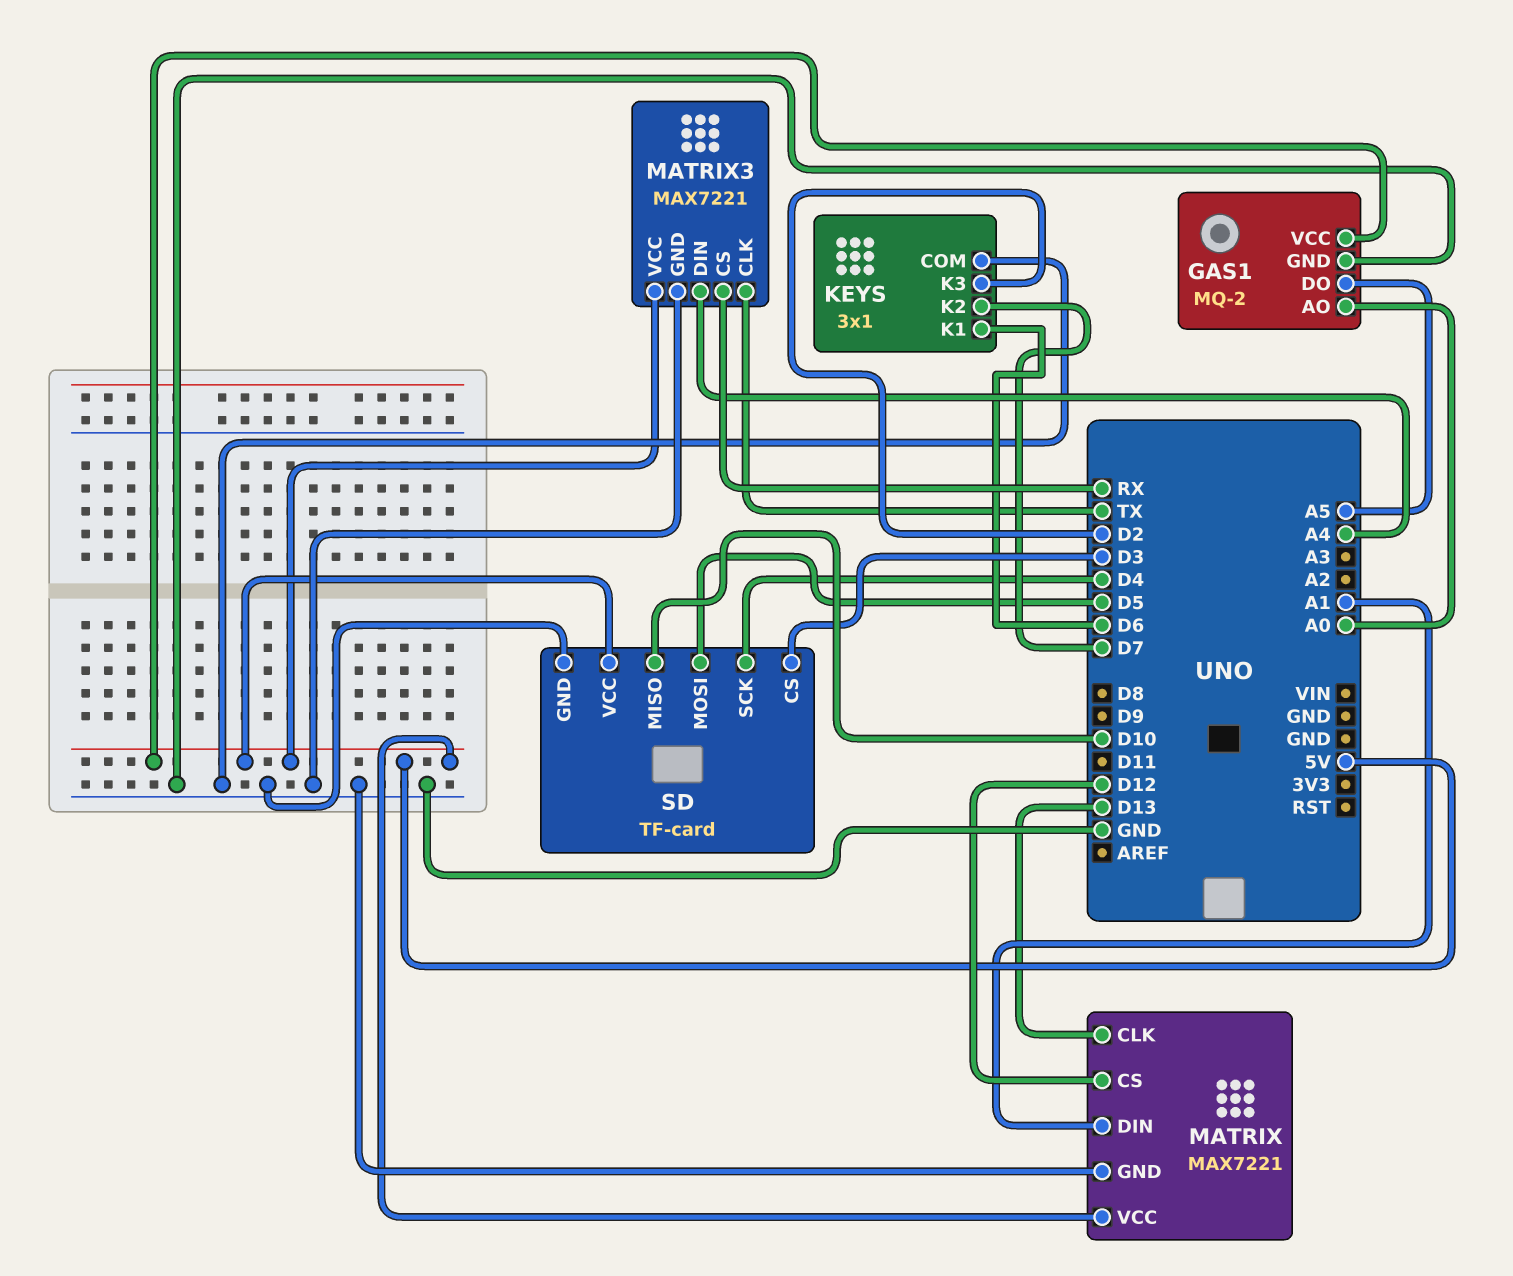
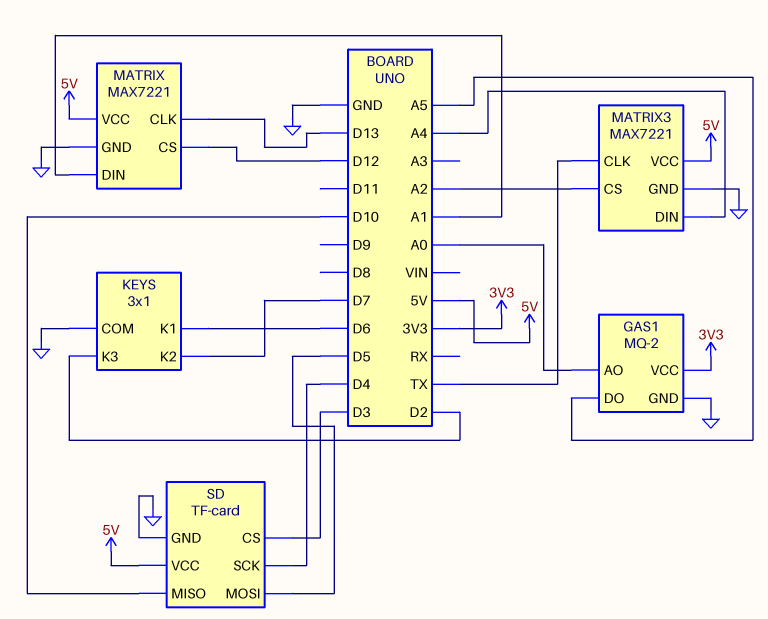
GAS1 pin VCC: 5V -> 3V3
MATRIX3 pin CS: RX -> A2

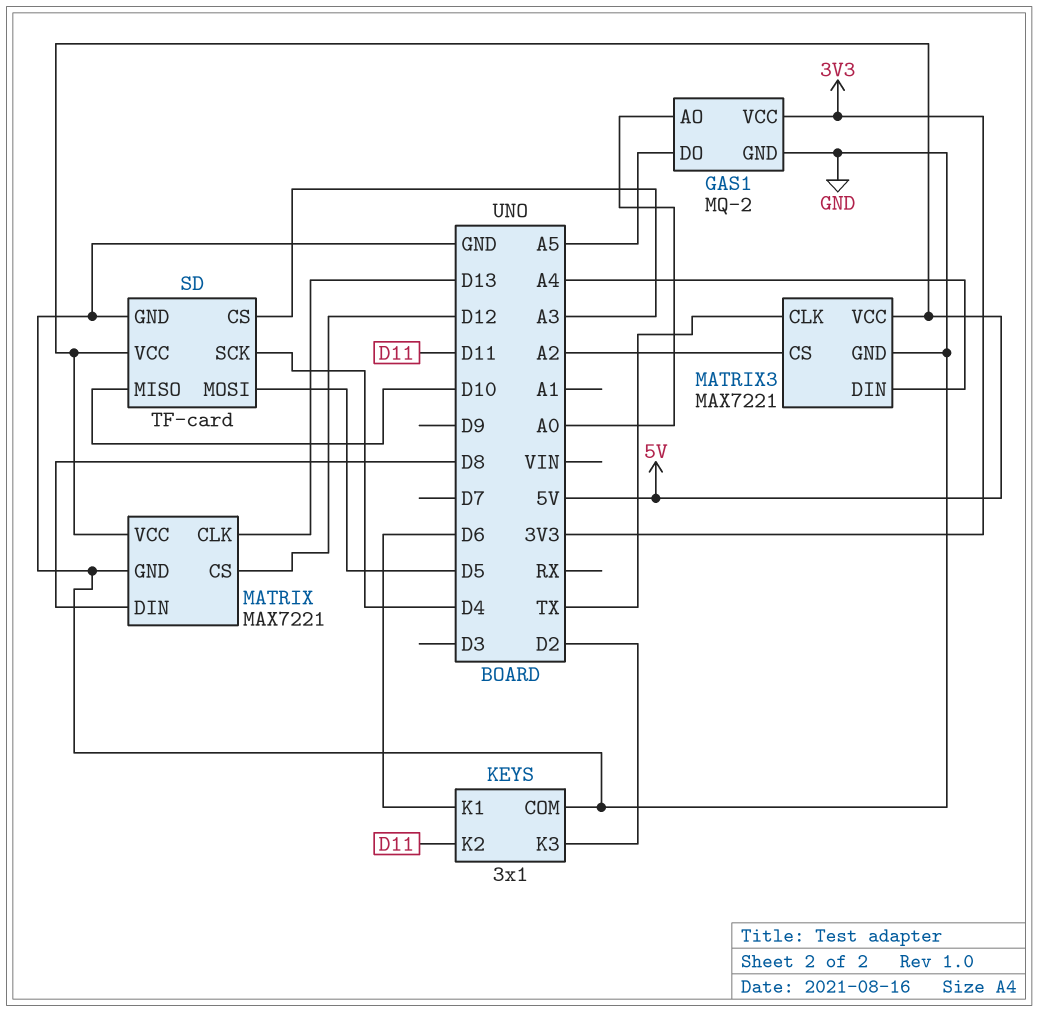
KEYS pin K2: D7 -> D11
MATRIX pin DIN: A1 -> D8
SD pin CS: D3 -> A3

